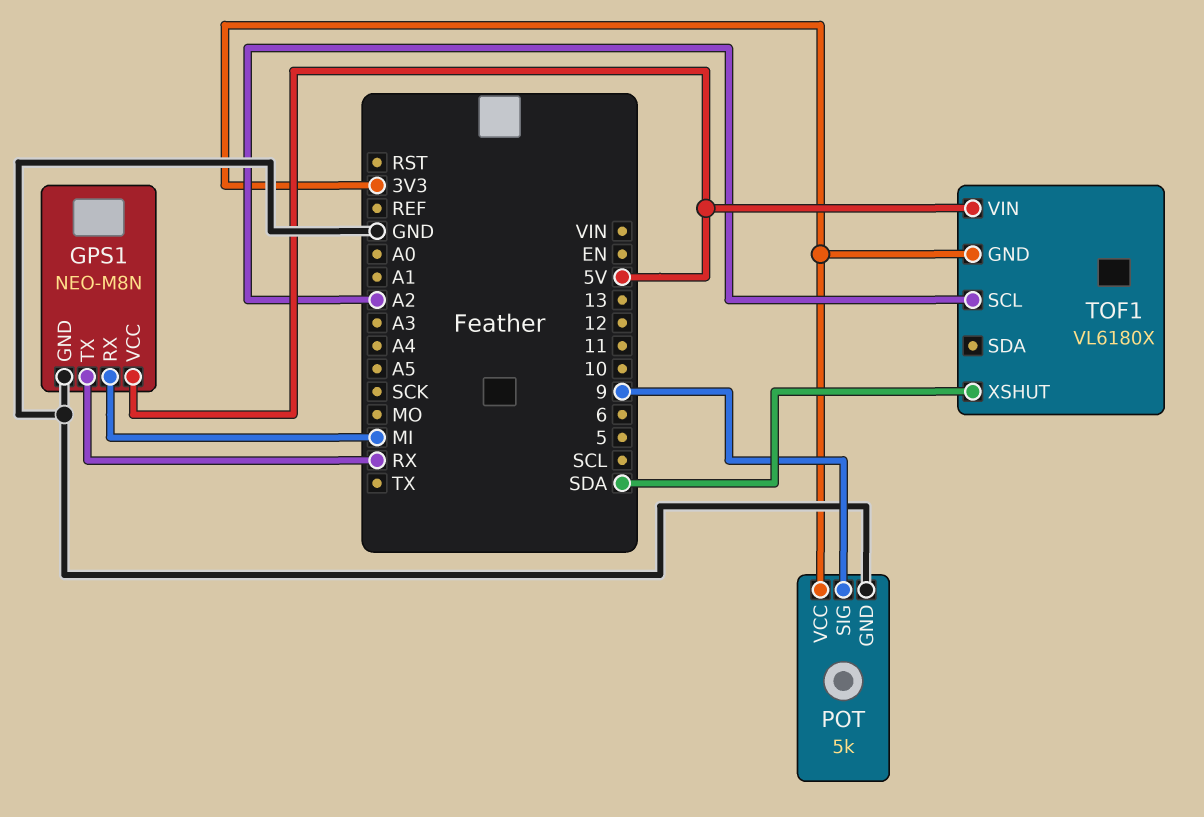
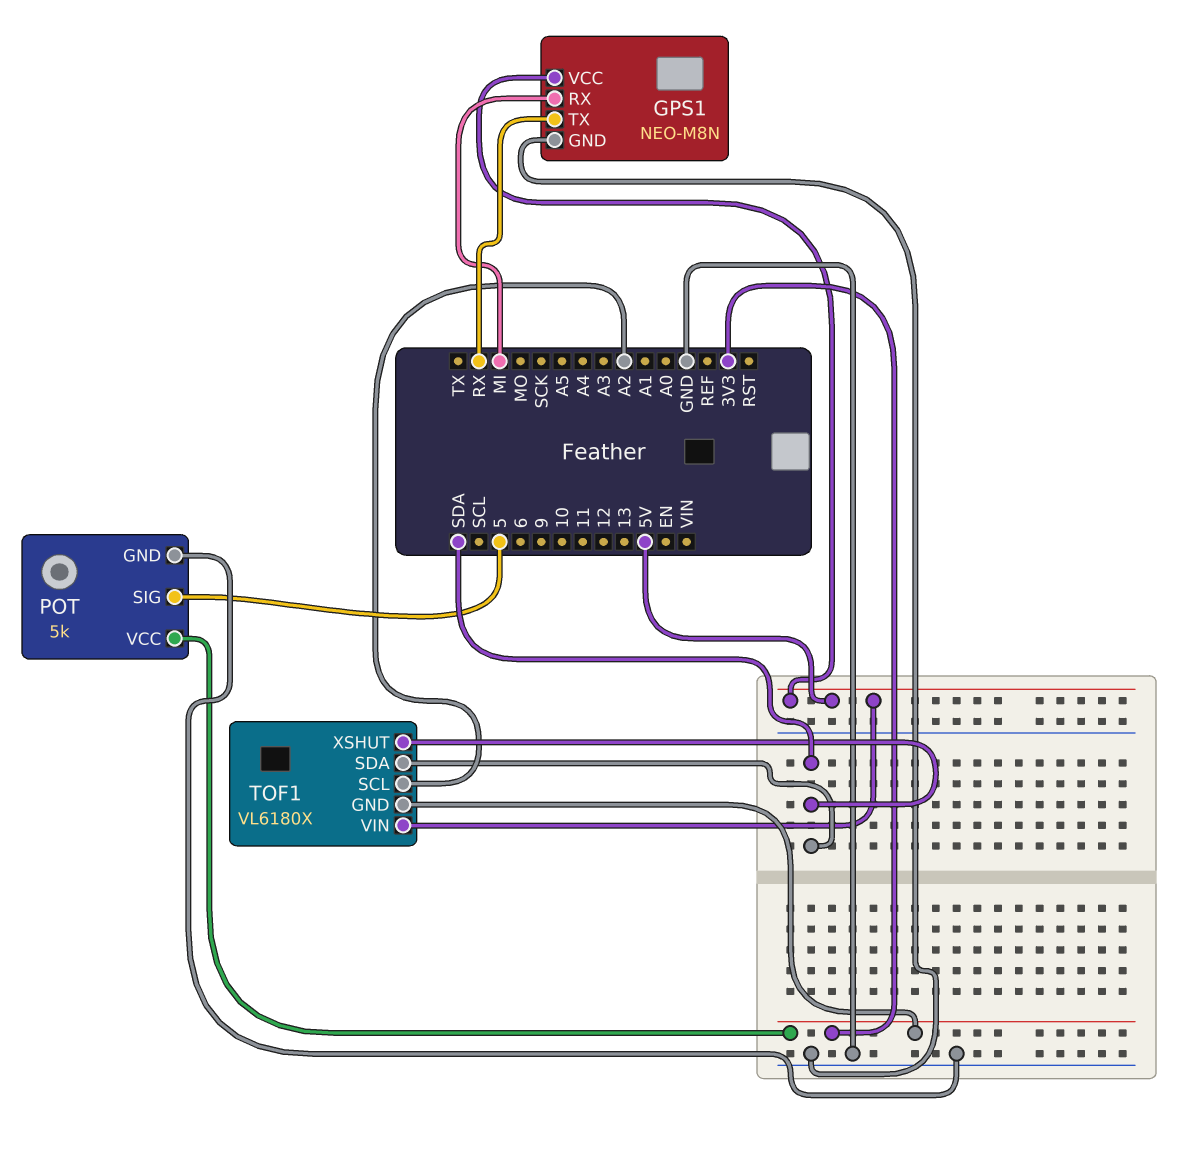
POT pin SIG: 9 -> 5
TOF1 pin SDA: none -> SDA

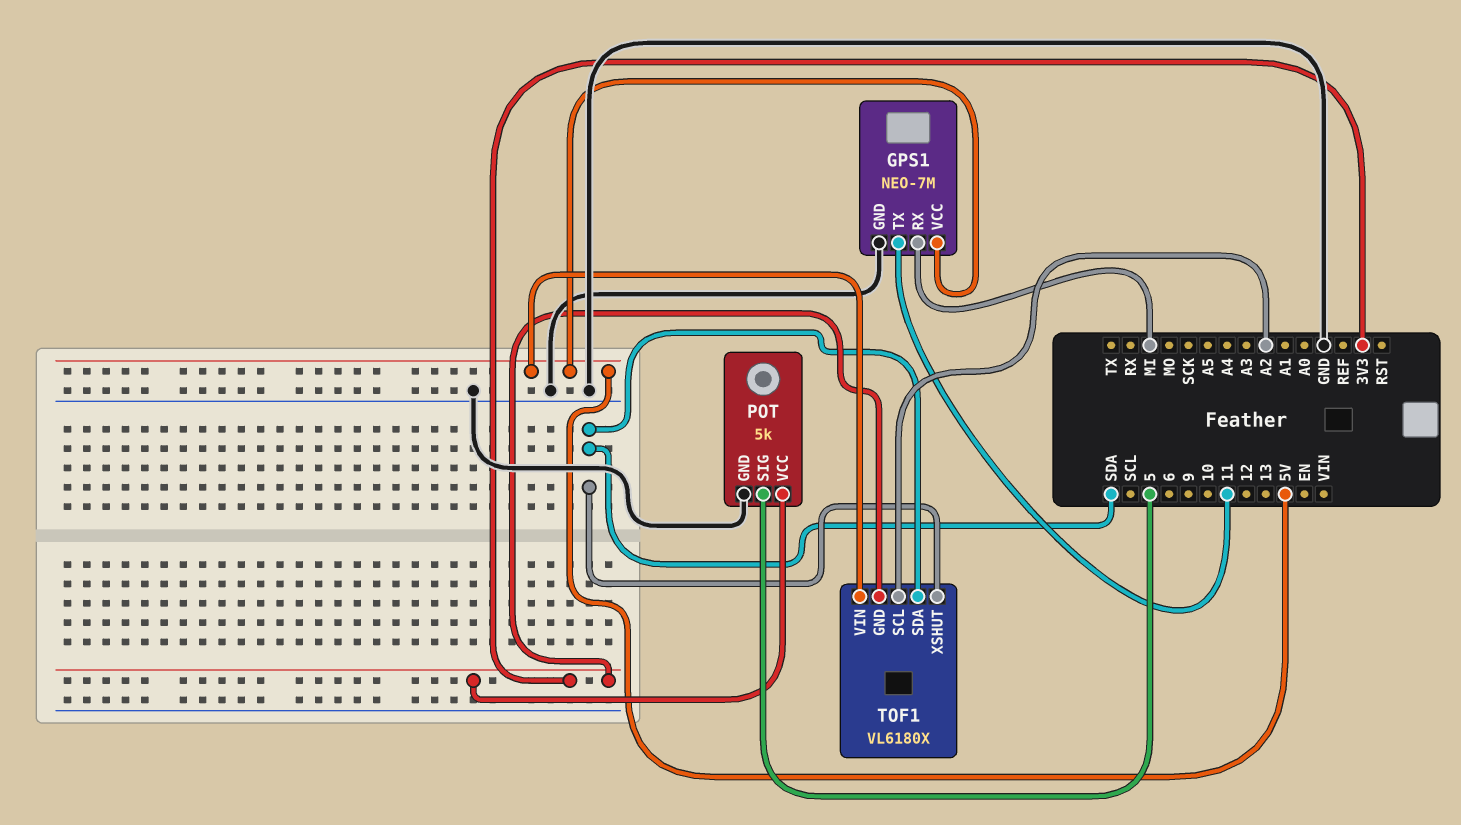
GPS1: NEO-M8N -> NEO-7M
GPS1 pin TX: RX -> 11

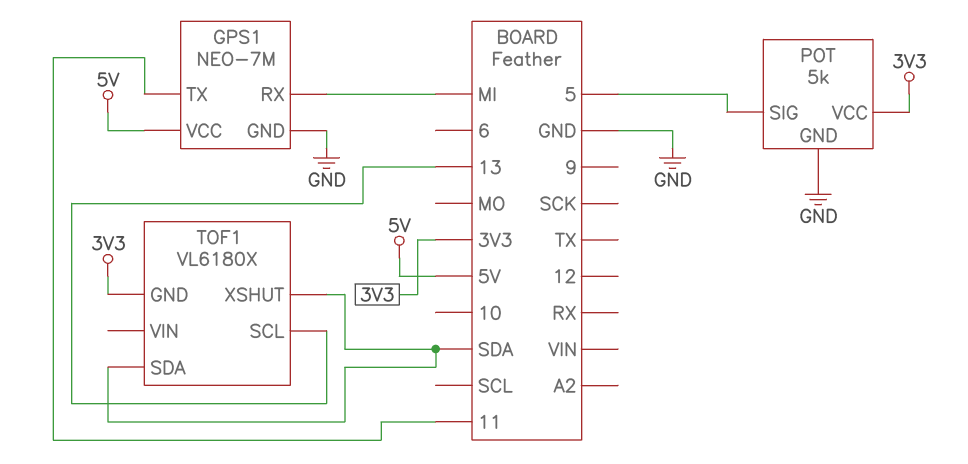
TOF1 pin SCL: A2 -> 13
TOF1 pin VIN: 5V -> none

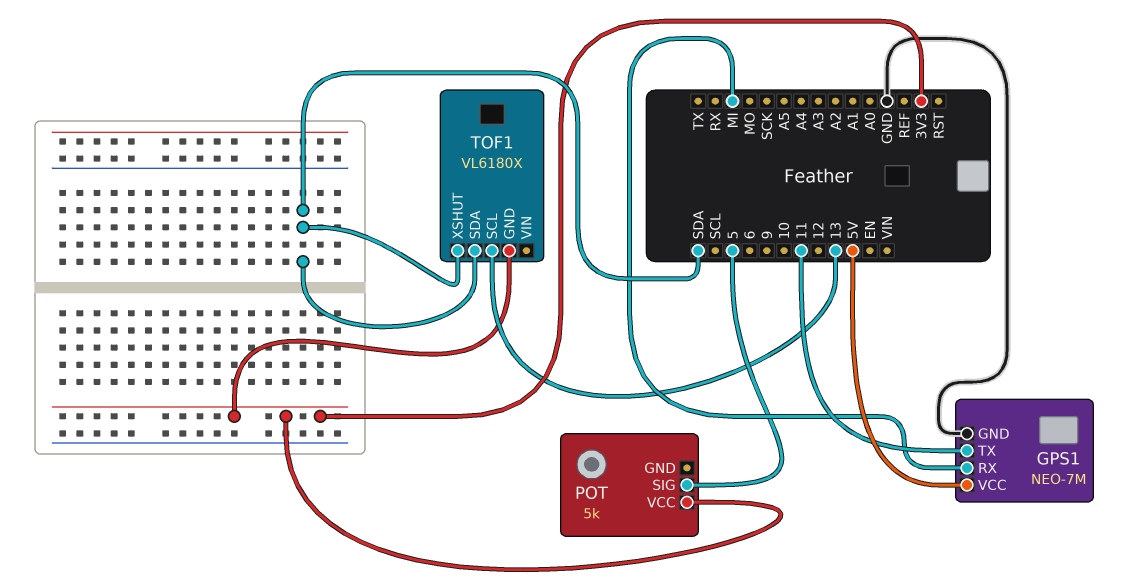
POT pin GND: GND -> none

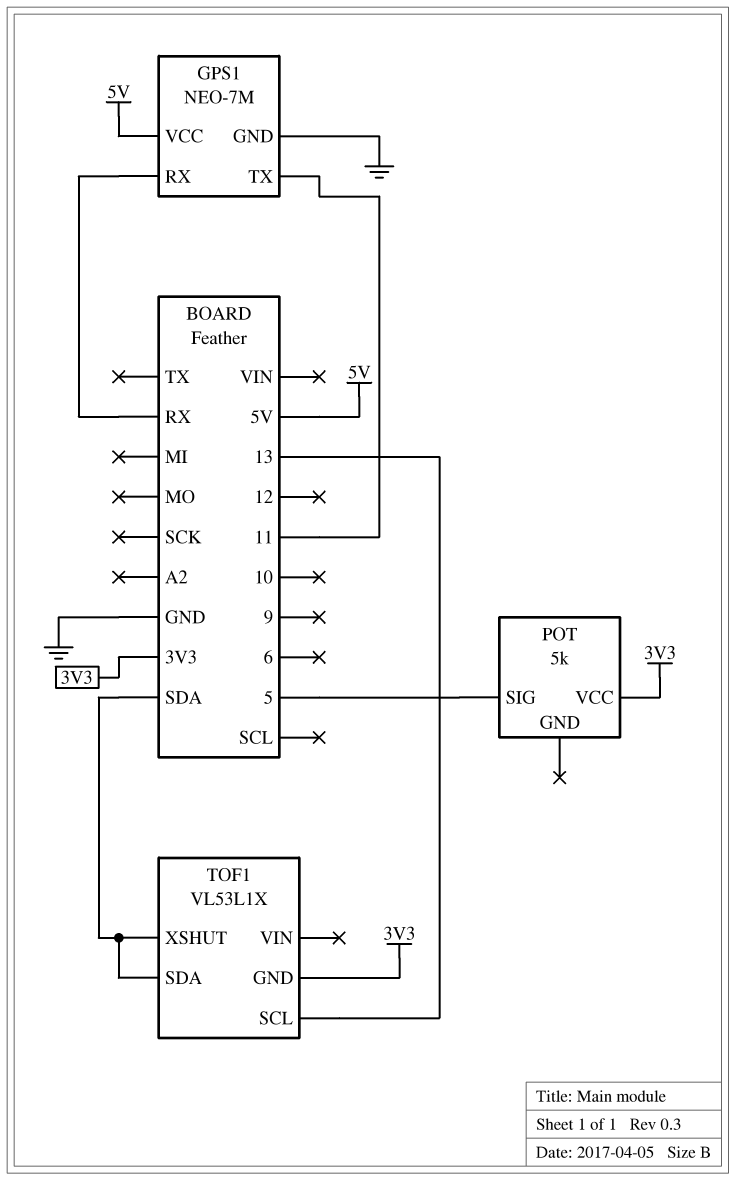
GPS1 pin RX: MI -> RX
TOF1: VL6180X -> VL53L1X

